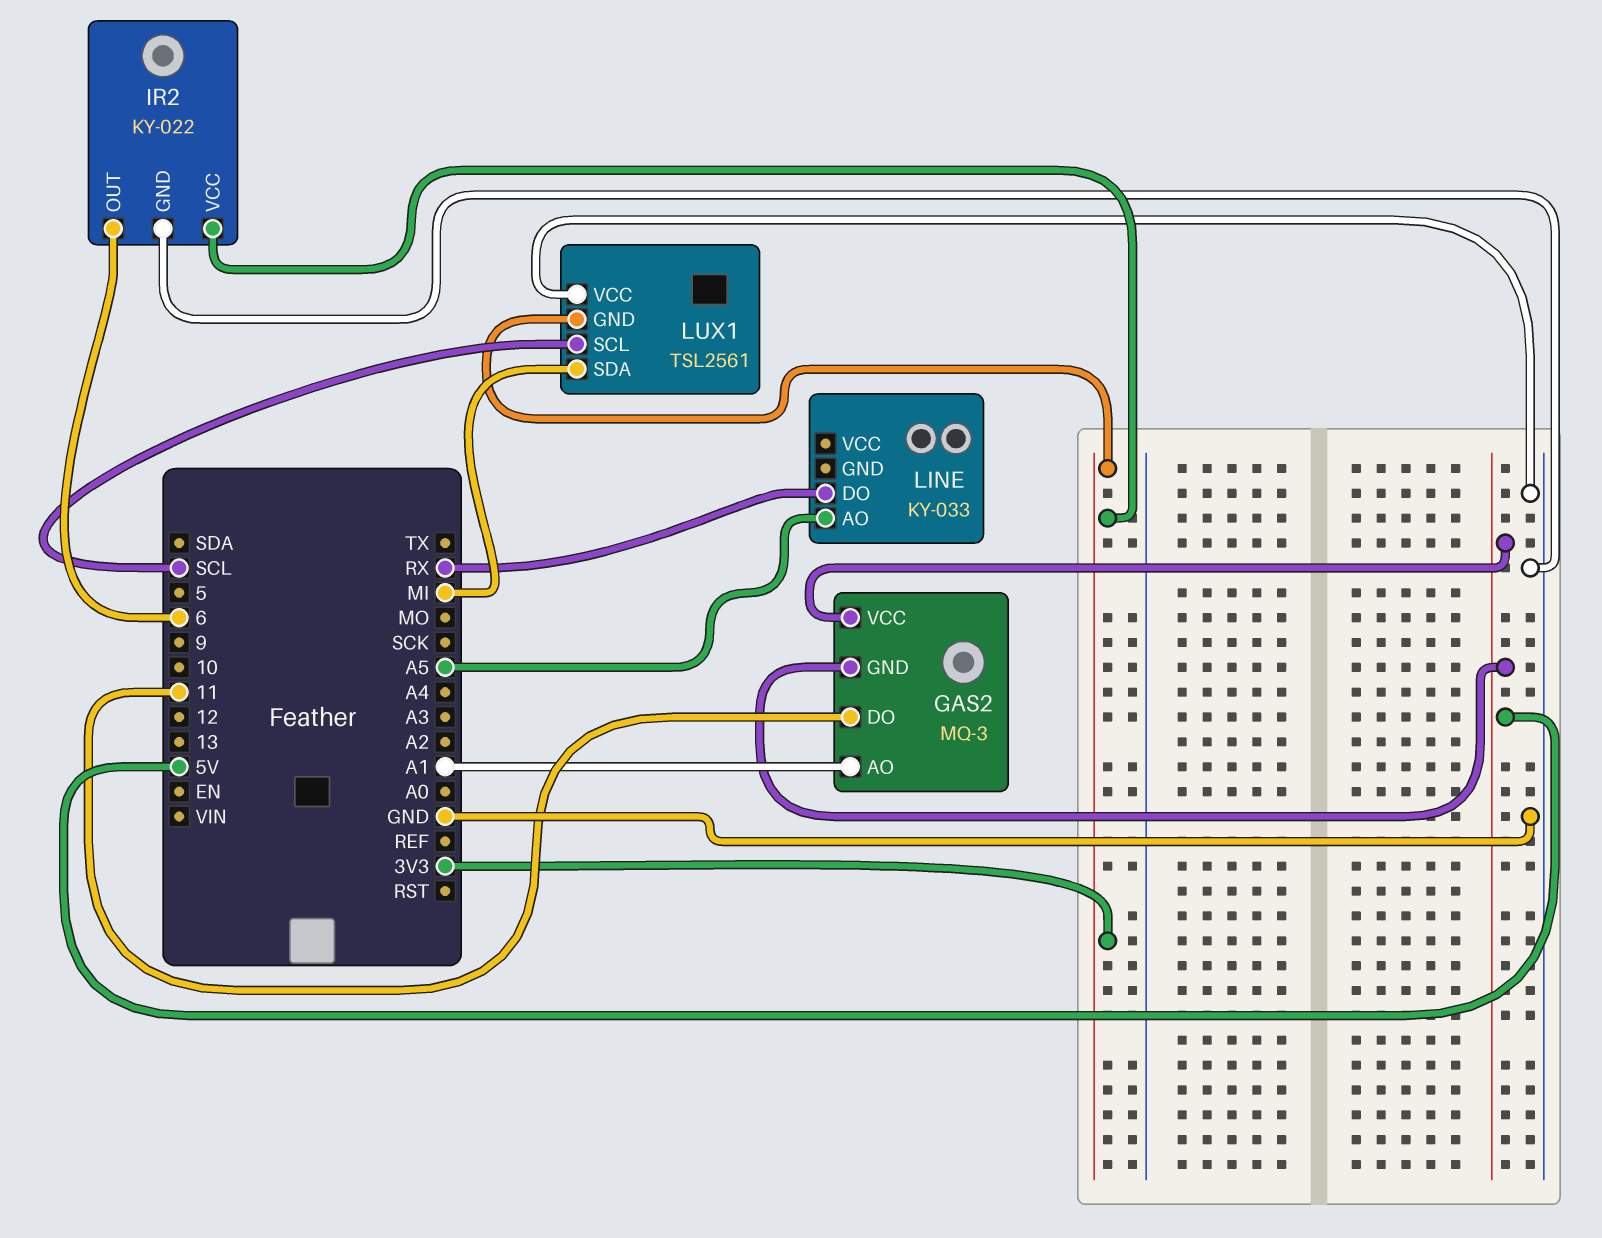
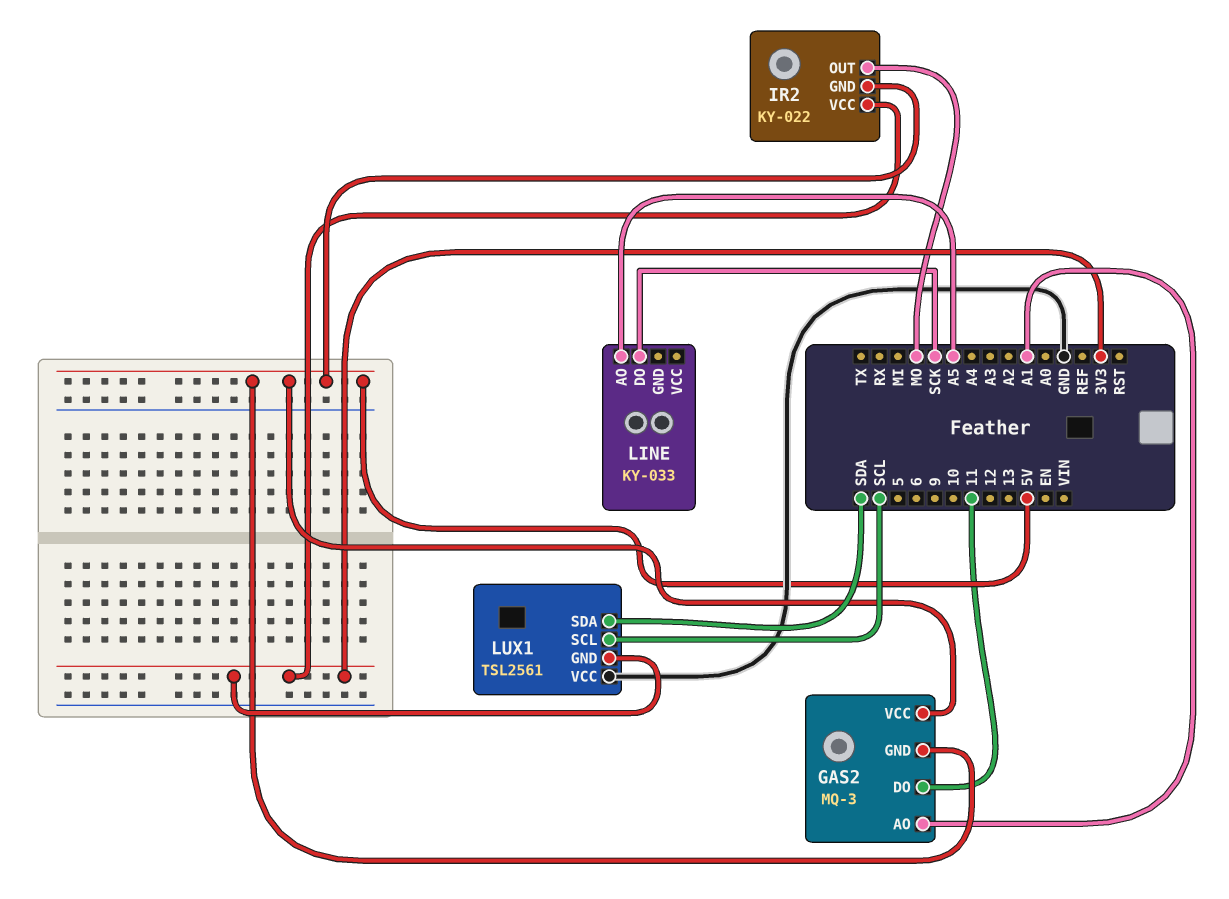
IR2 pin GND: GND -> 5V
IR2 pin OUT: 6 -> MO
LINE pin DO: RX -> SCK
LUX1 pin SDA: MI -> SDA

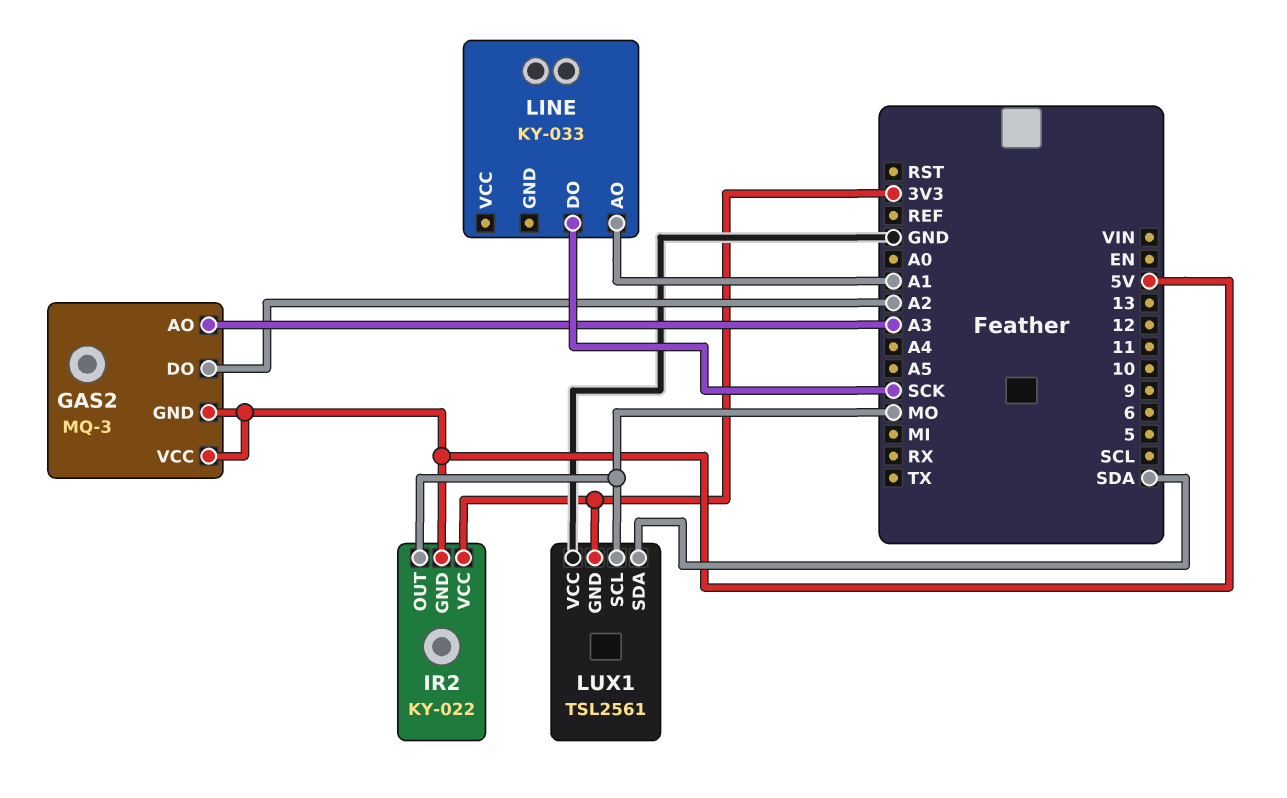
GAS2 pin AO: A1 -> A3
GAS2 pin DO: 11 -> A2
LINE pin AO: A5 -> A1
LUX1 pin SCL: SCL -> MO

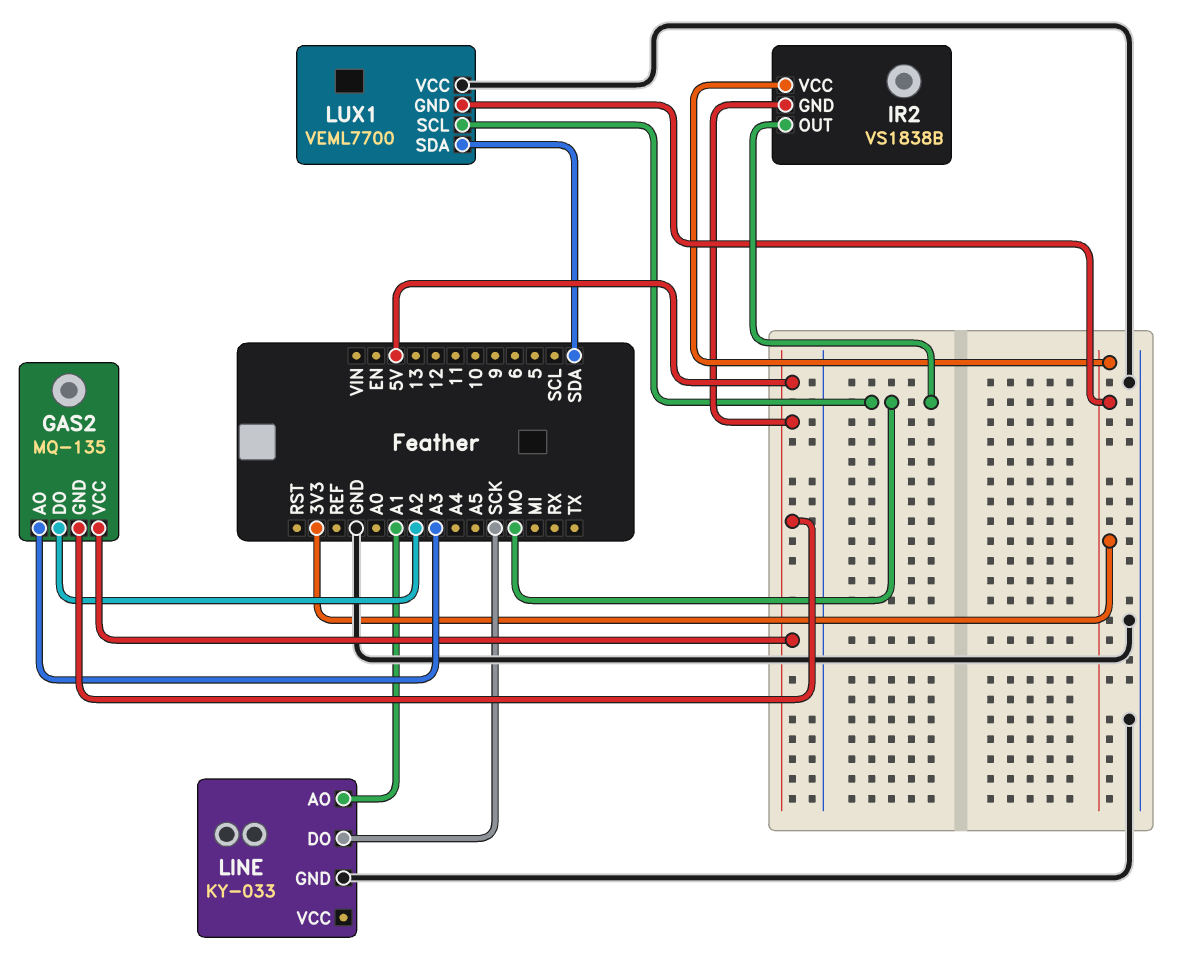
GAS2: MQ-3 -> MQ-135
IR2: KY-022 -> VS1838B
LINE pin GND: none -> GND
LUX1: TSL2561 -> VEML7700

